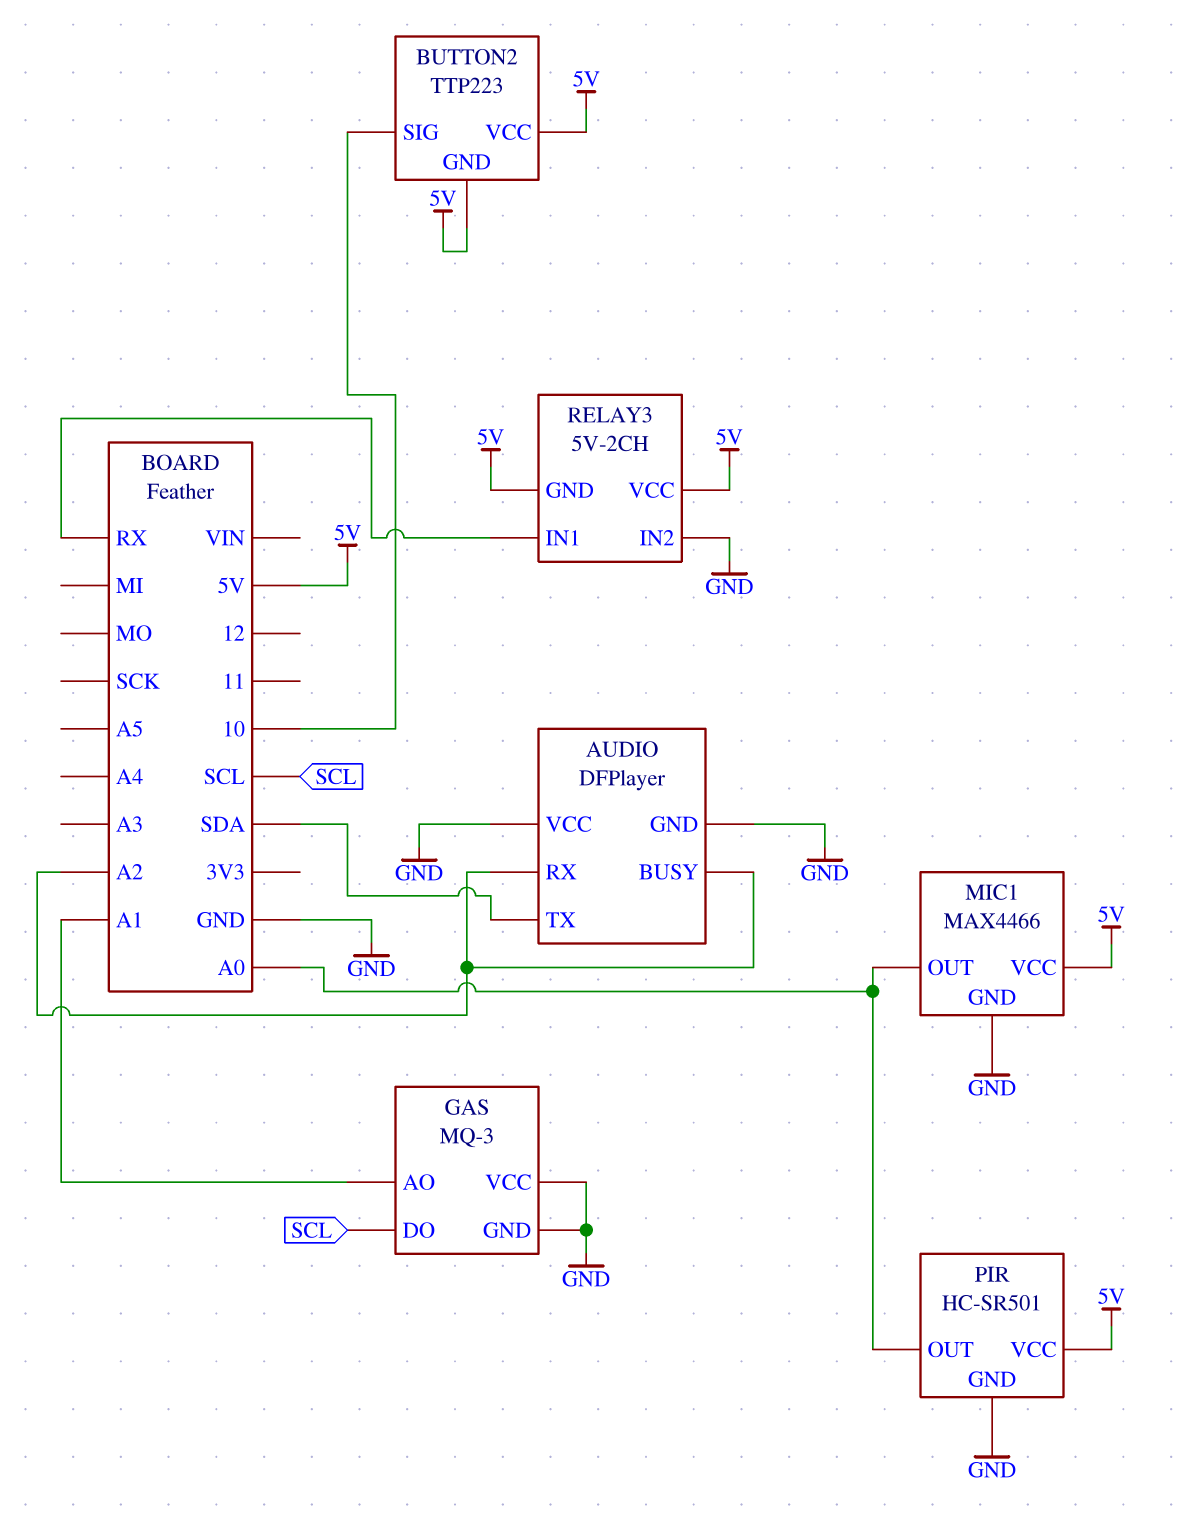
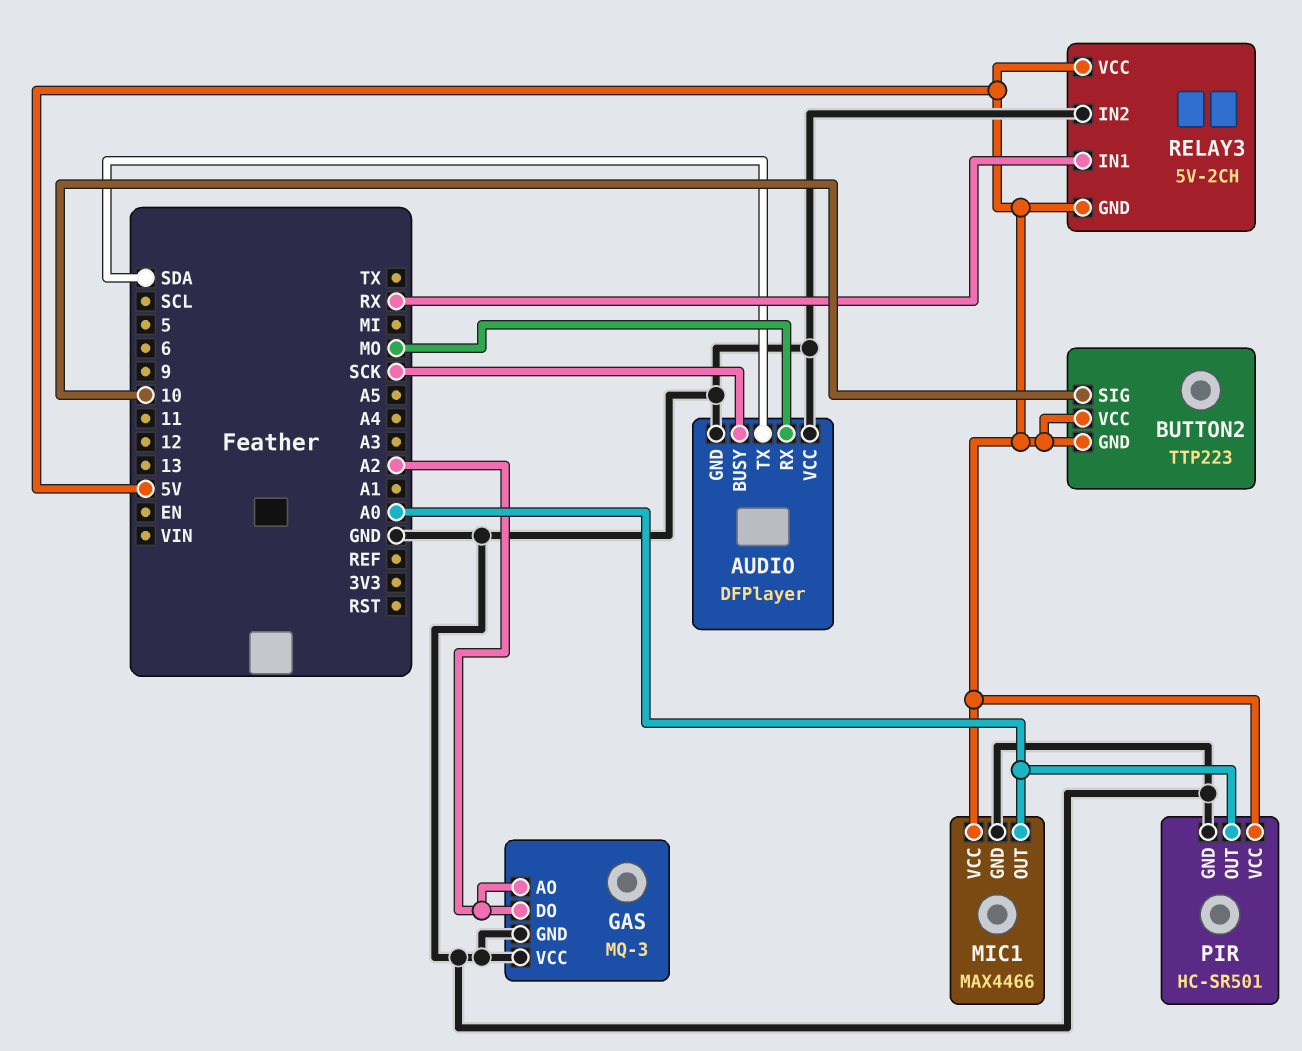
AUDIO pin BUSY: A2 -> SCK
AUDIO pin RX: A2 -> MO
GAS pin AO: A1 -> A2
GAS pin DO: SCL -> A2

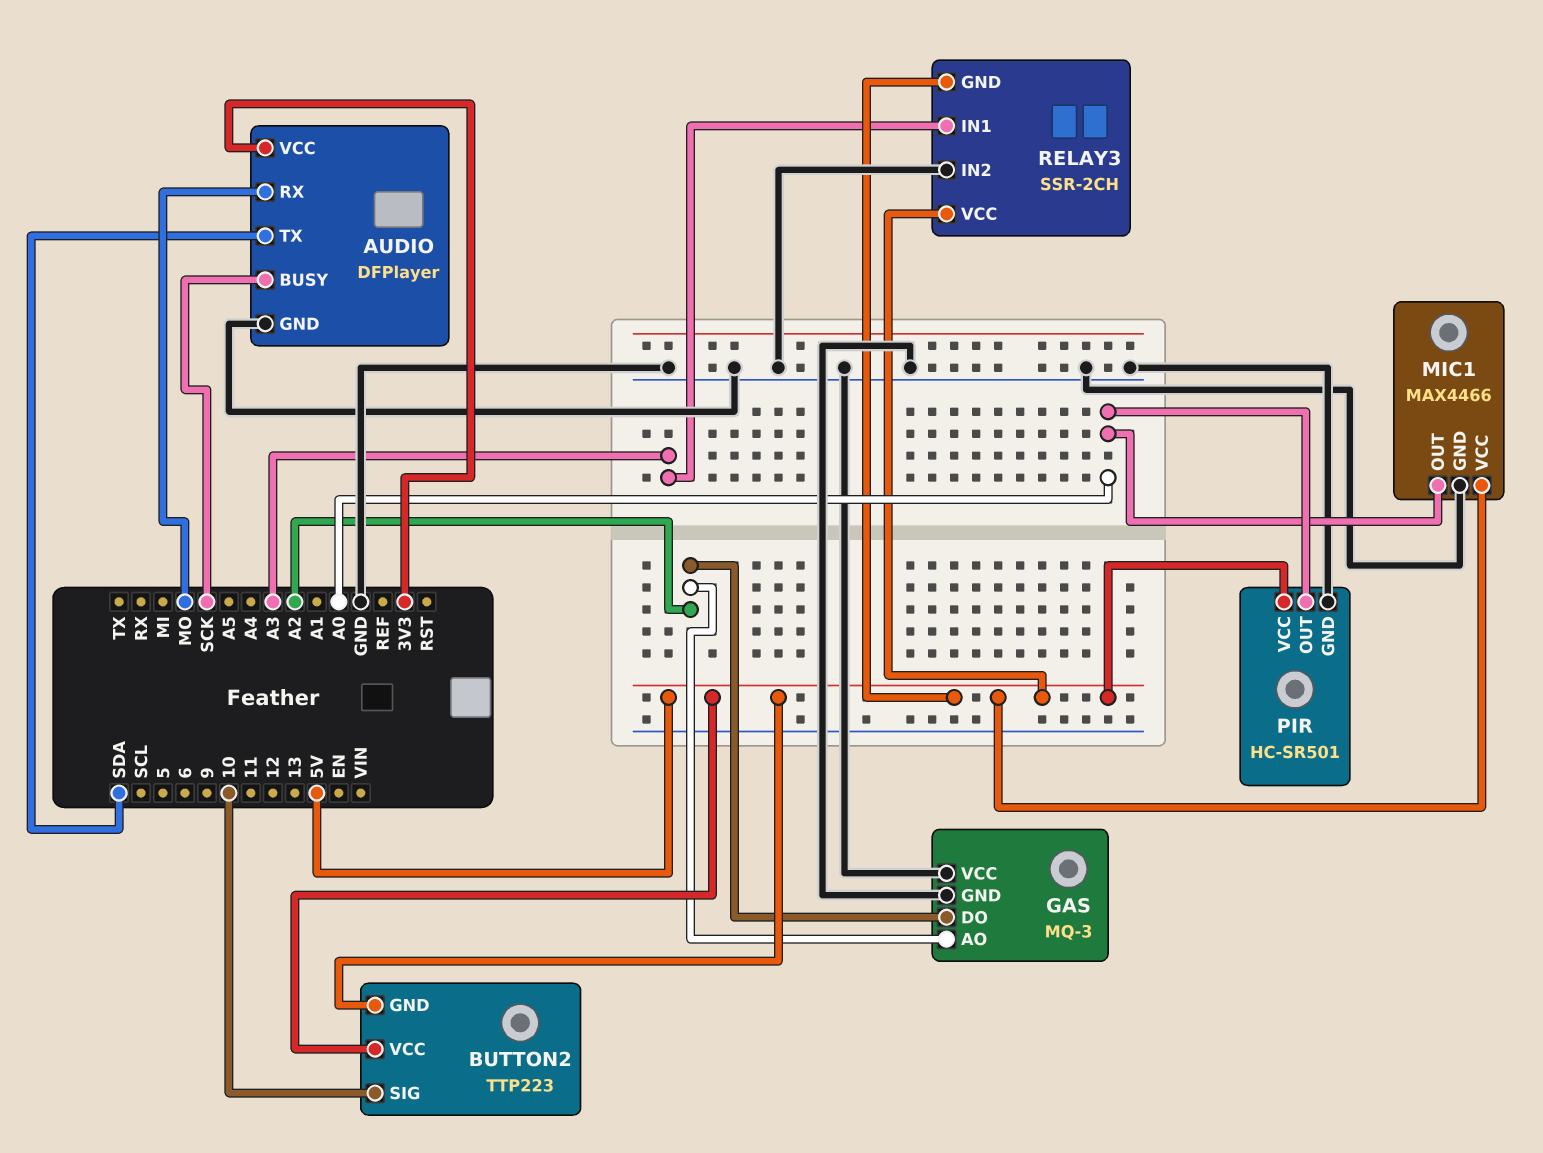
AUDIO pin VCC: GND -> 3V3
RELAY3: 5V-2CH -> SSR-2CH
RELAY3 pin IN1: RX -> A3

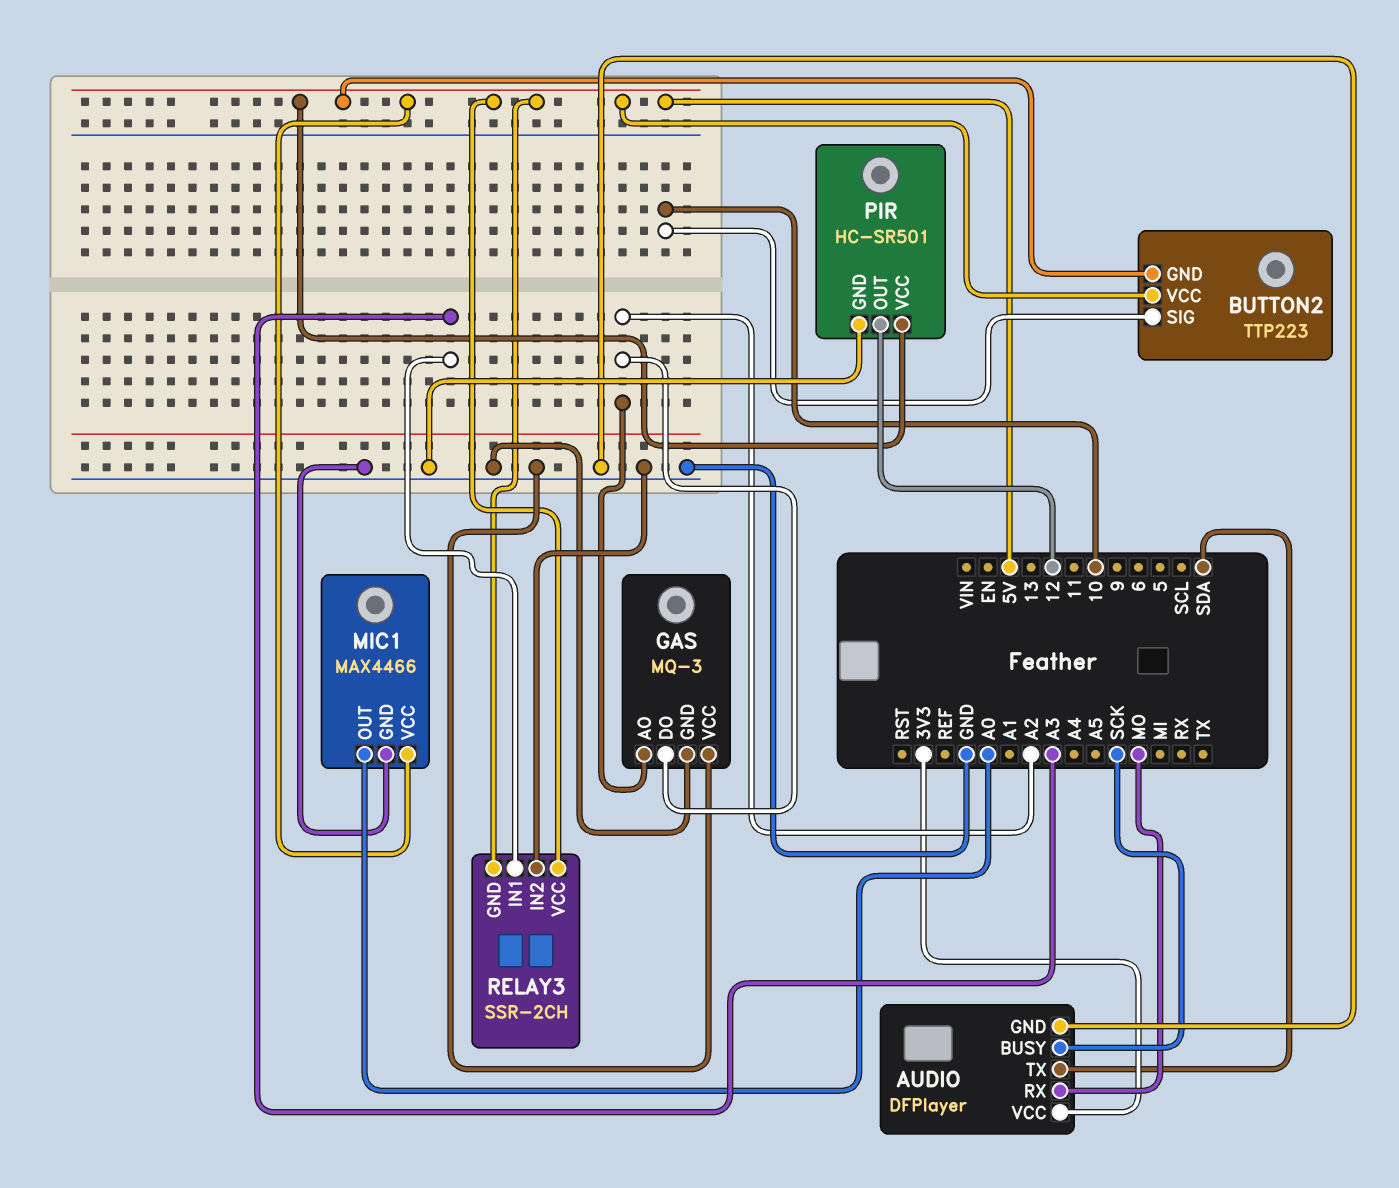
PIR pin OUT: A0 -> 12

